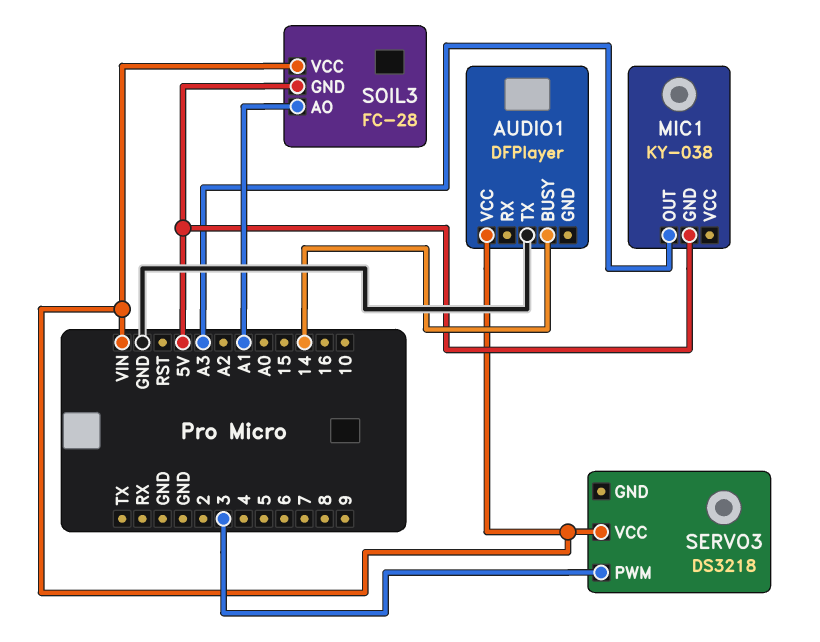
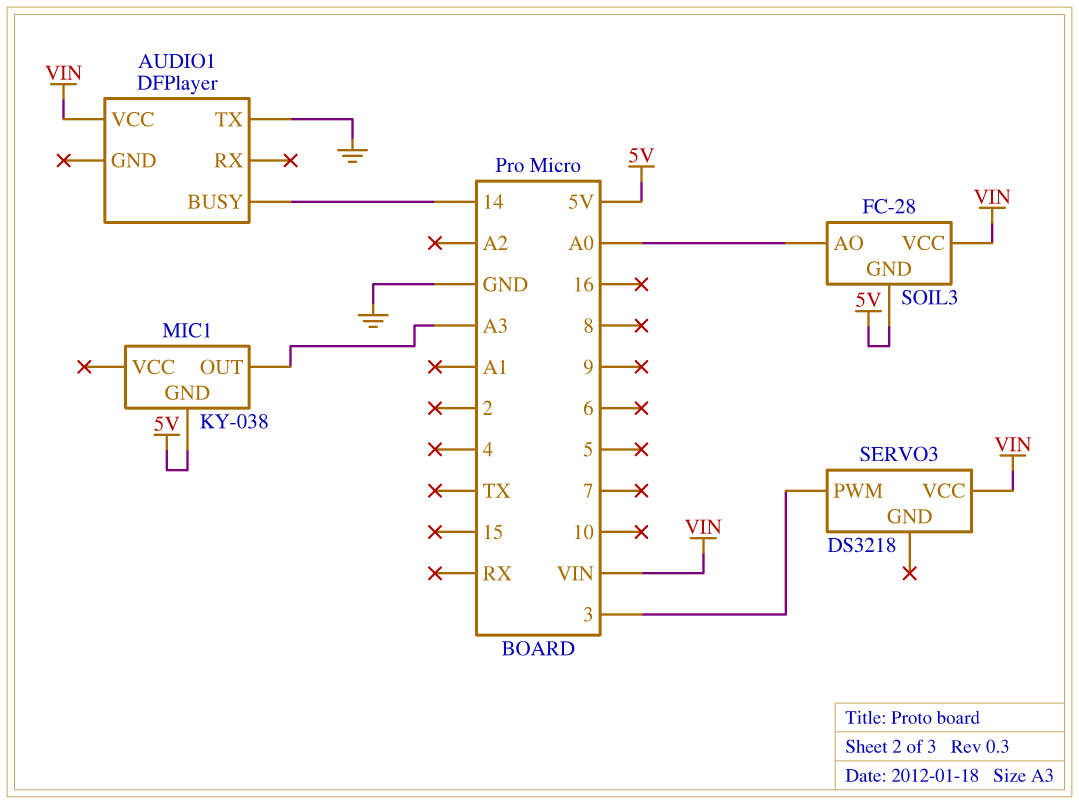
SOIL3 pin AO: A1 -> A0

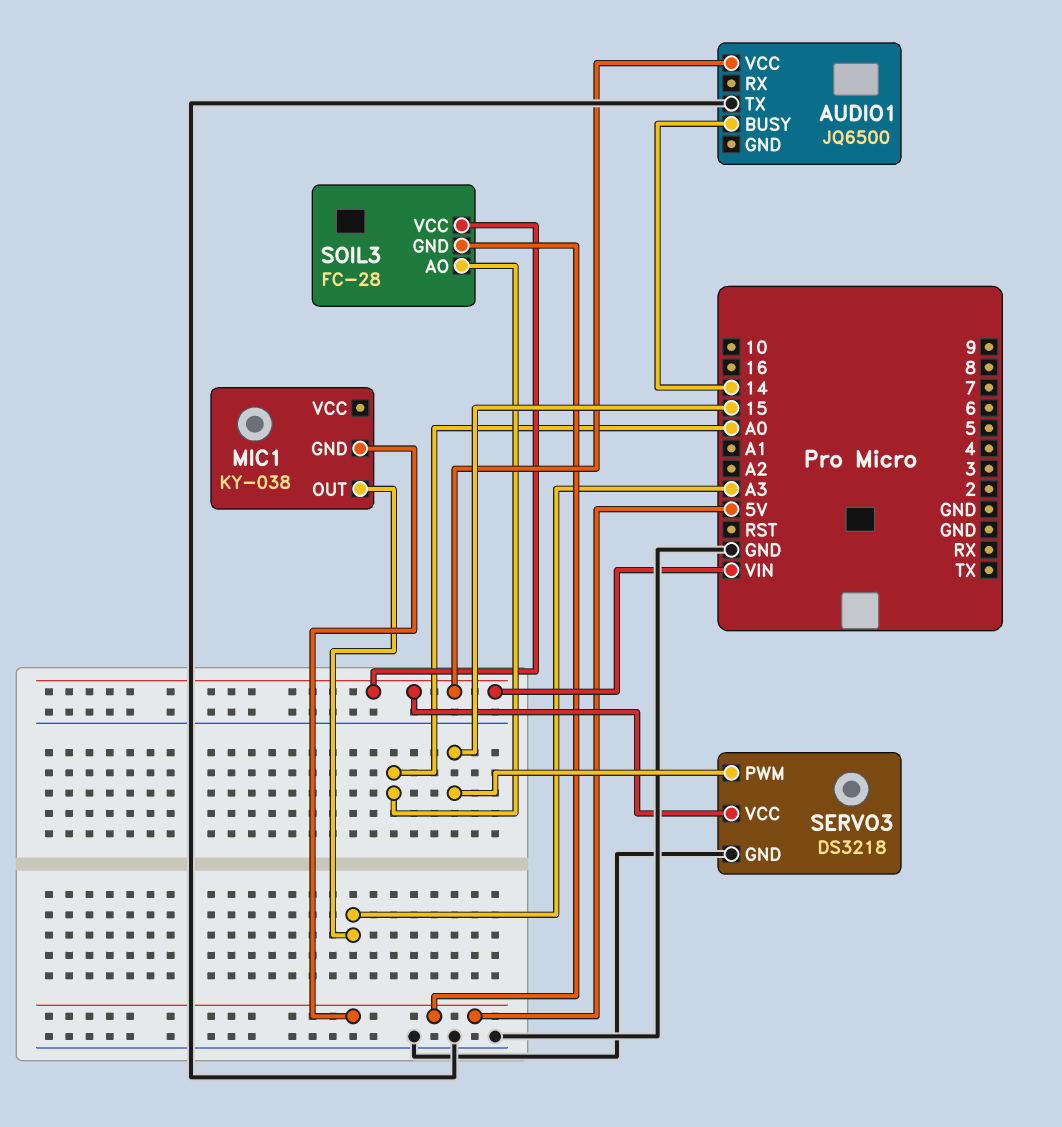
AUDIO1: DFPlayer -> JQ6500
SERVO3 pin GND: none -> GND
SERVO3 pin PWM: 3 -> 15

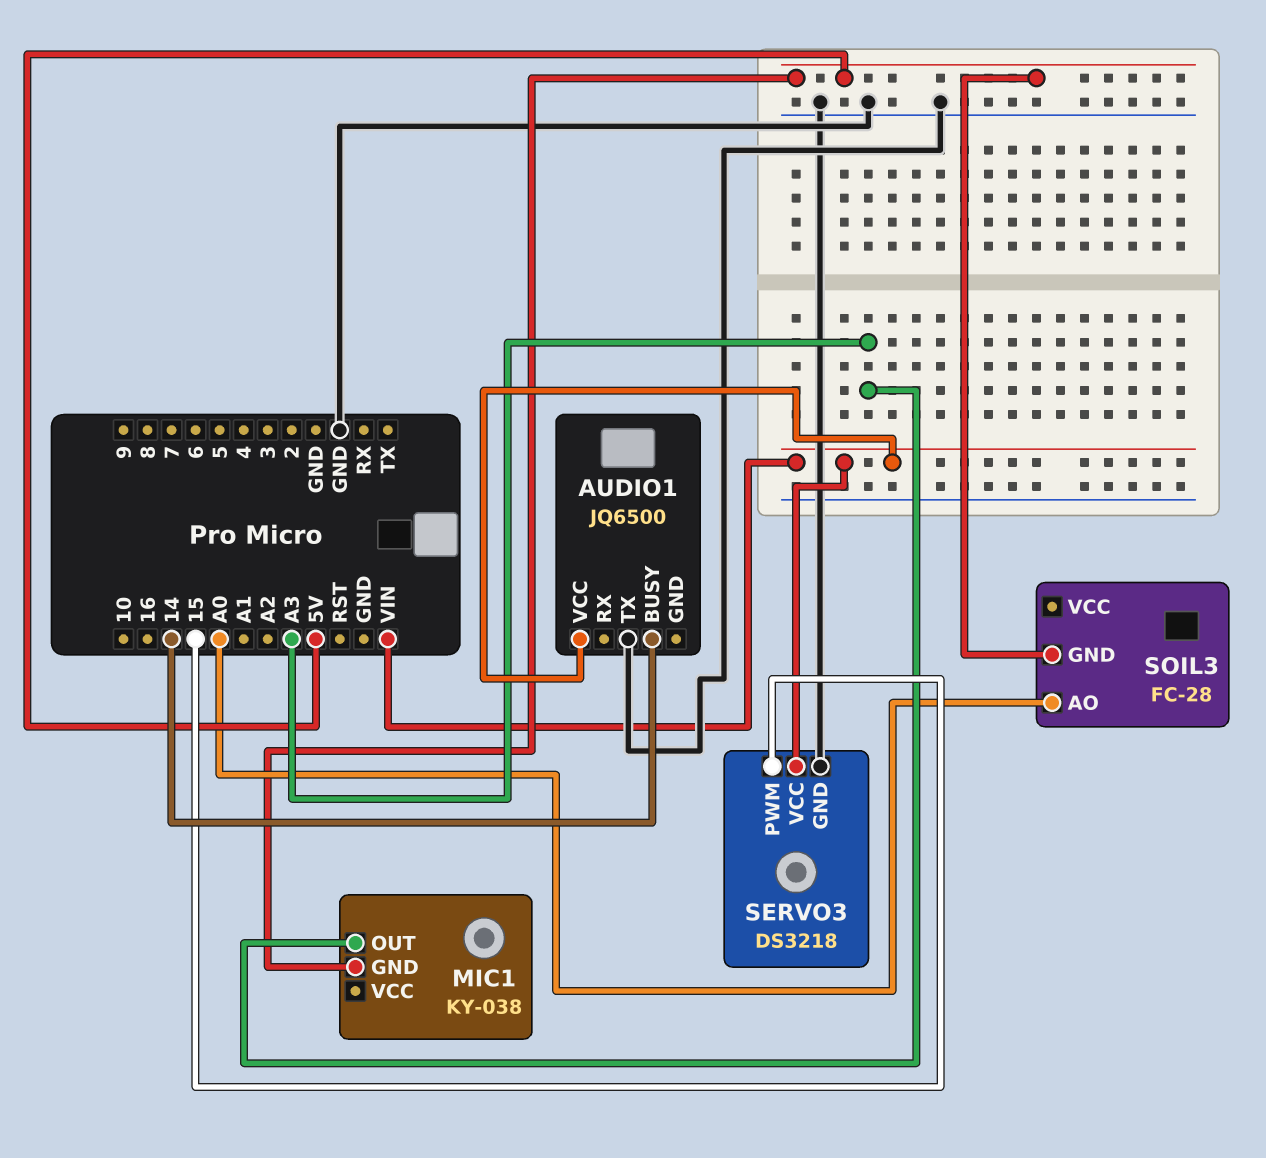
SOIL3 pin VCC: VIN -> none

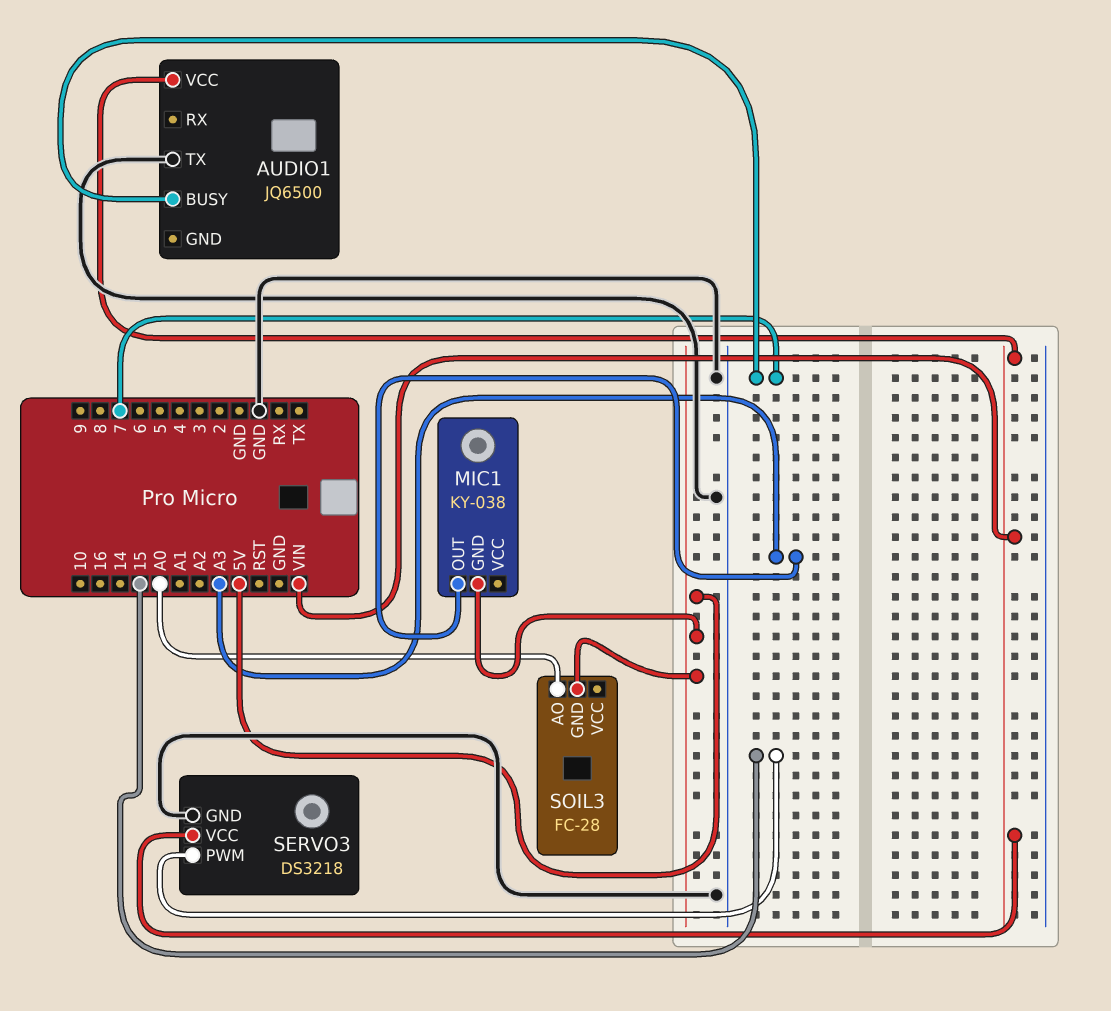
AUDIO1 pin BUSY: 14 -> 7

